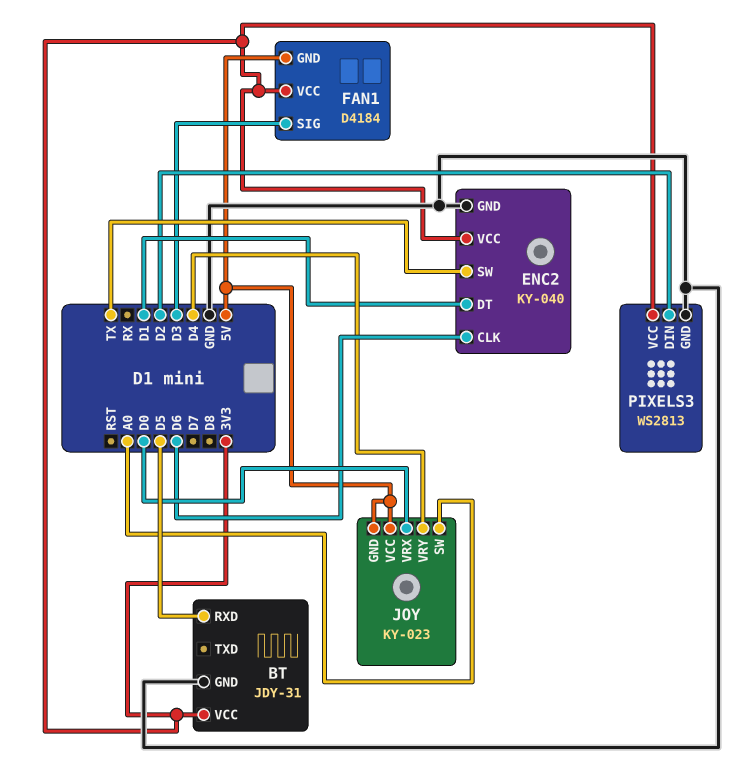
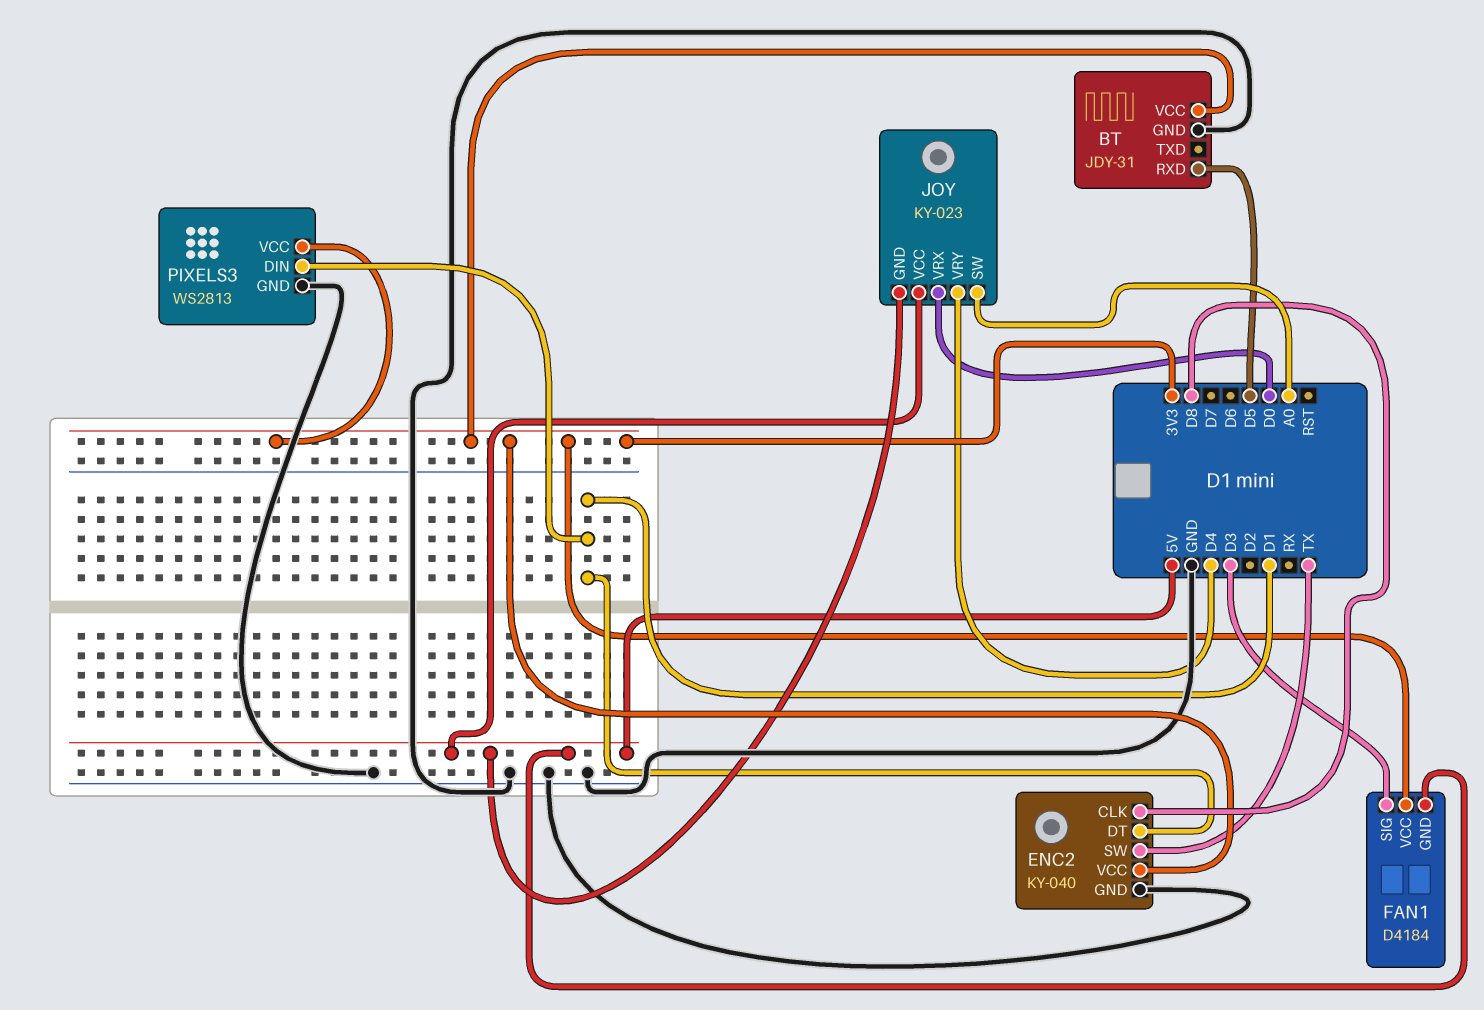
ENC2 pin CLK: D6 -> D8
PIXELS3 pin DIN: D2 -> D1

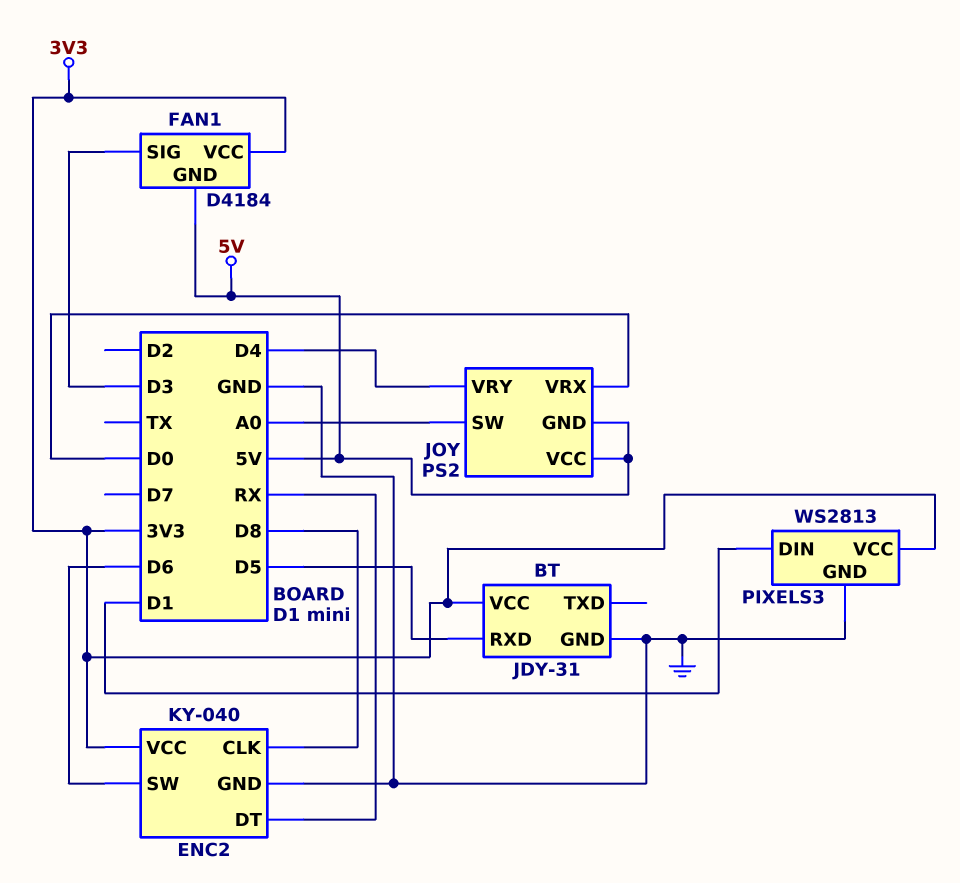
ENC2 pin DT: D1 -> RX
ENC2 pin SW: TX -> D6
JOY: KY-023 -> PS2

